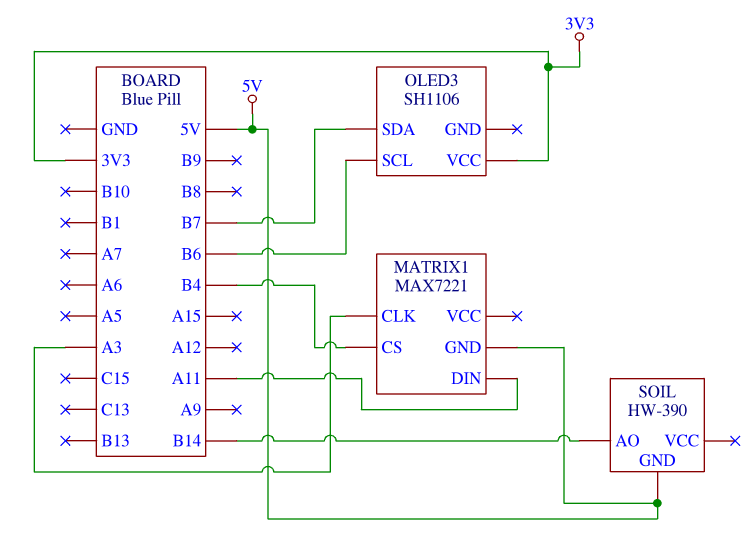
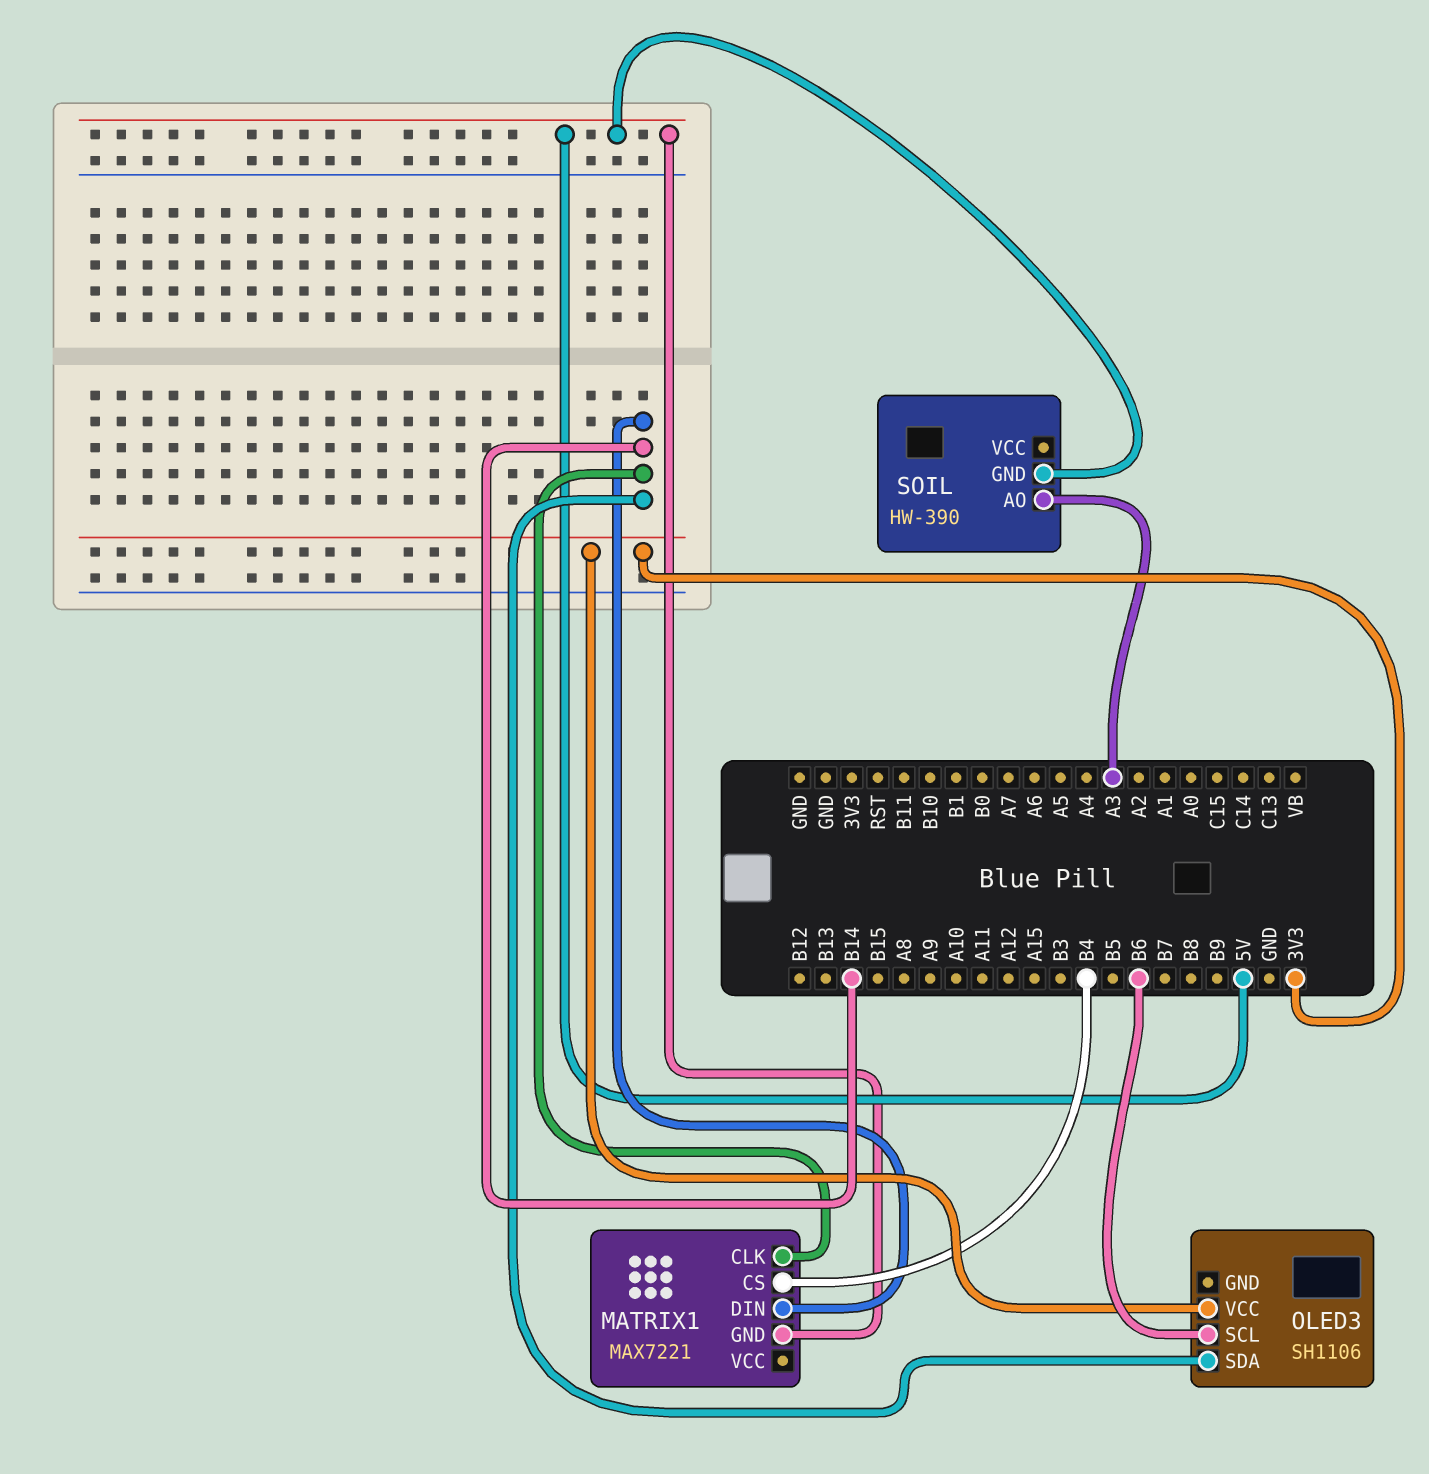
MATRIX1 pin CLK: A3 -> B14
MATRIX1 pin DIN: A11 -> B14
OLED3 pin SDA: B7 -> B14
SOIL pin AO: B14 -> A3

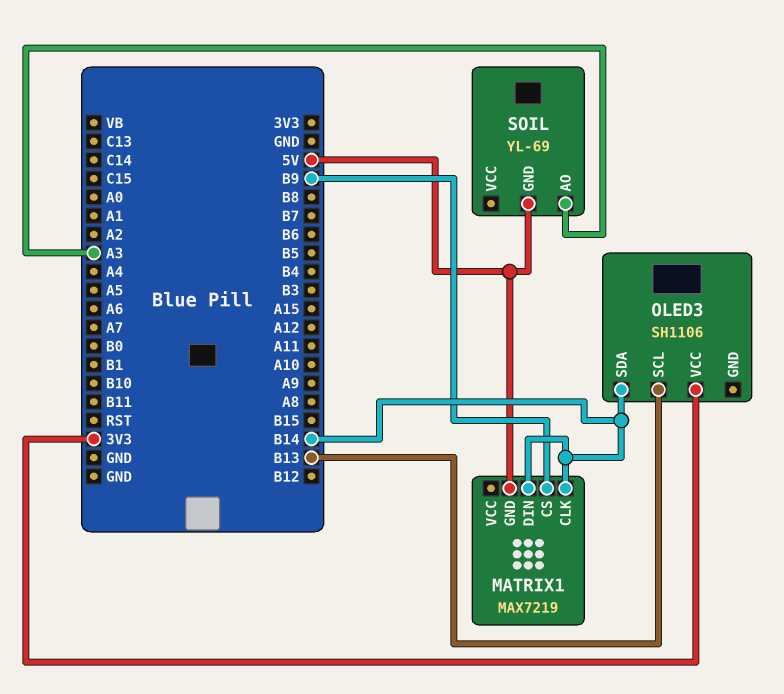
MATRIX1: MAX7221 -> MAX7219
MATRIX1 pin CS: B4 -> B9
OLED3 pin SCL: B6 -> B13
SOIL: HW-390 -> YL-69

